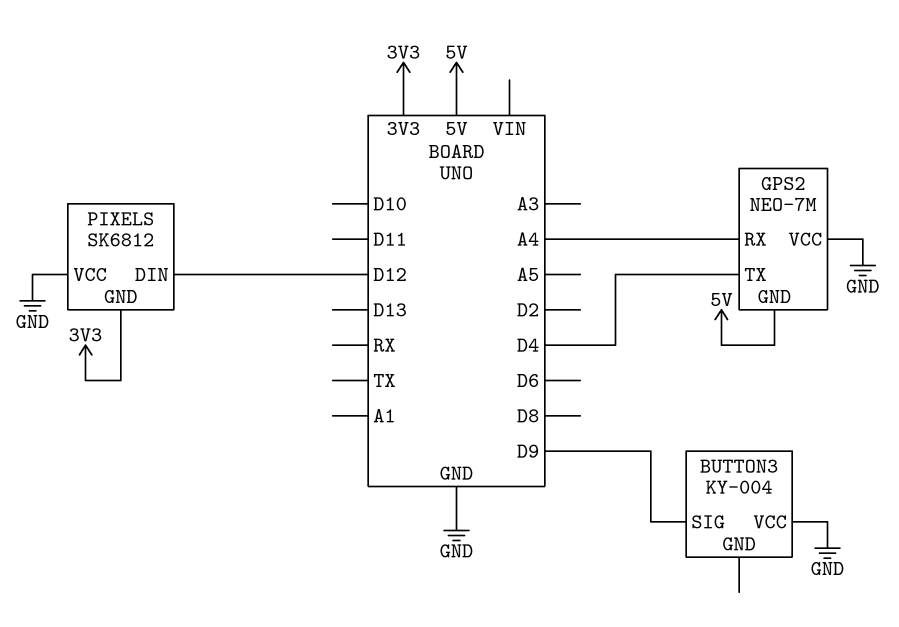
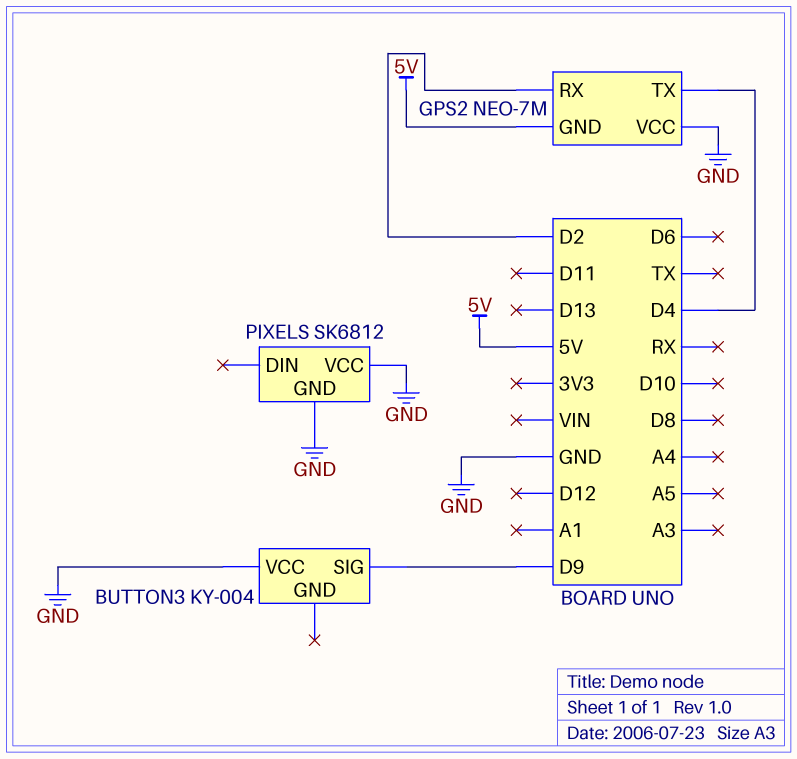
GPS2 pin RX: A4 -> D2
PIXELS pin DIN: D12 -> none
PIXELS pin GND: 3V3 -> GND

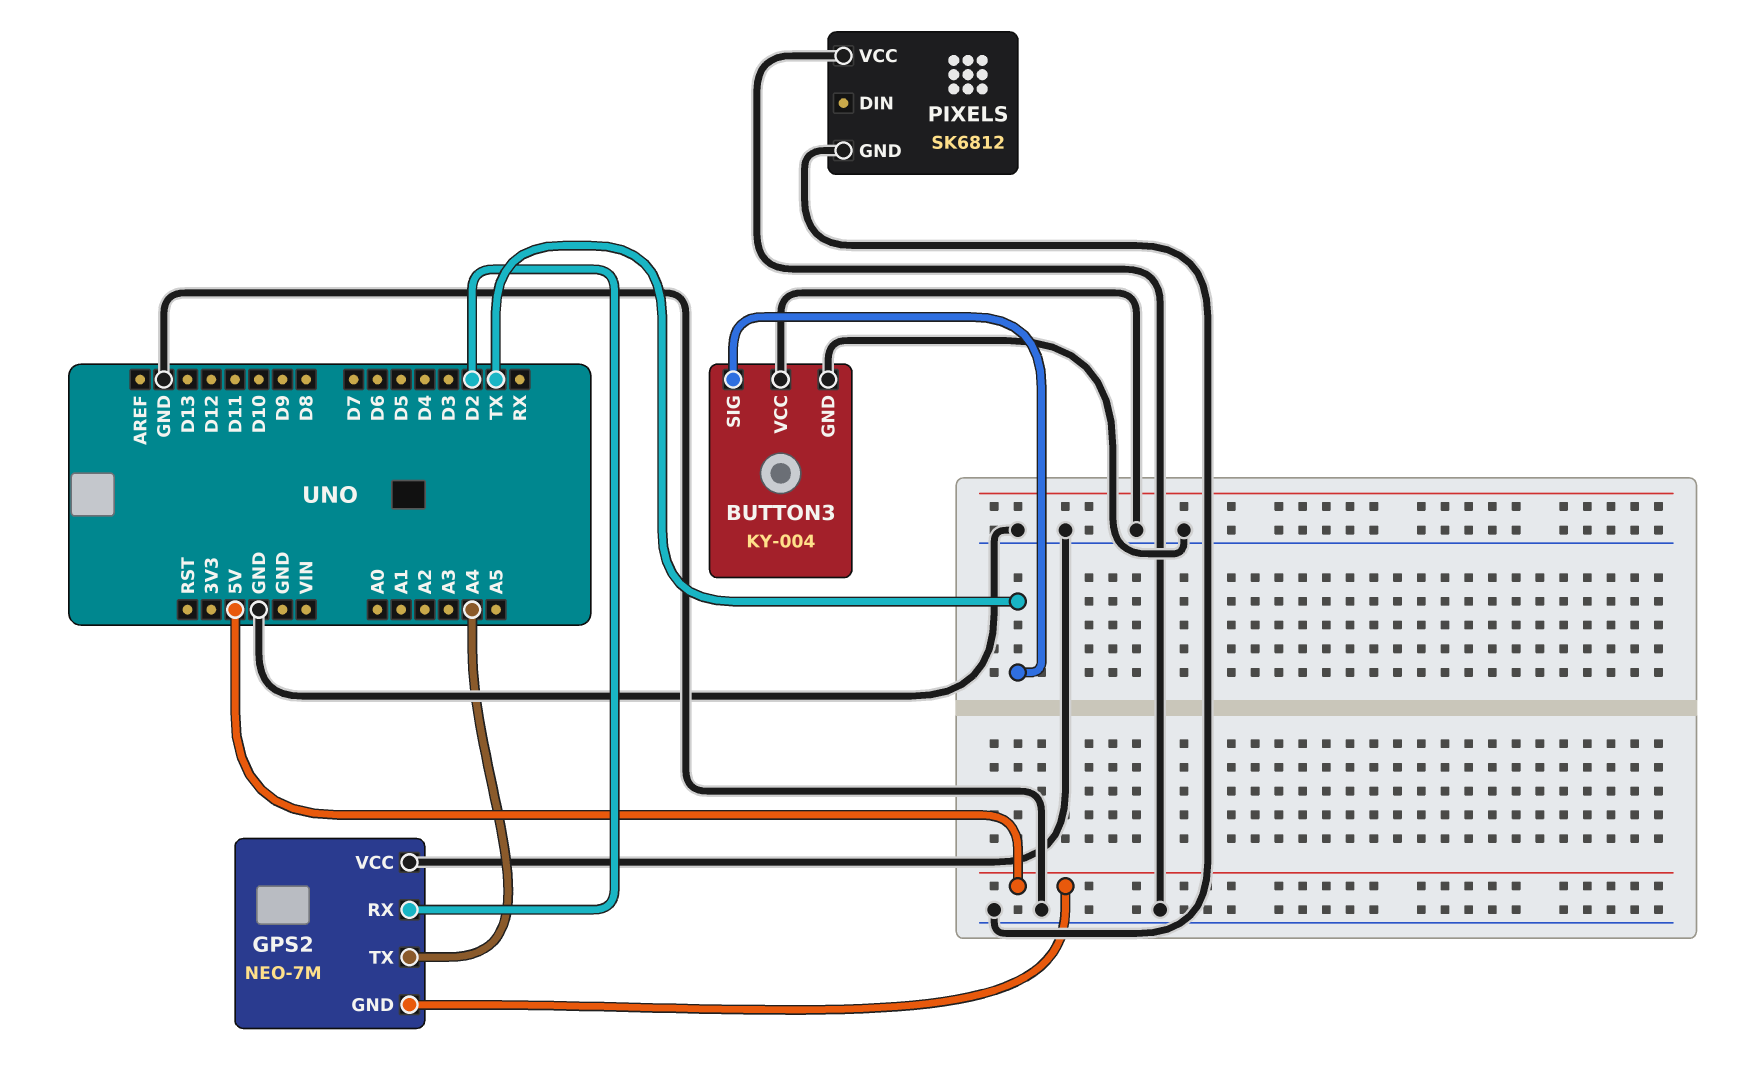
BUTTON3 pin GND: none -> GND
BUTTON3 pin SIG: D9 -> TX
GPS2 pin TX: D4 -> A4

